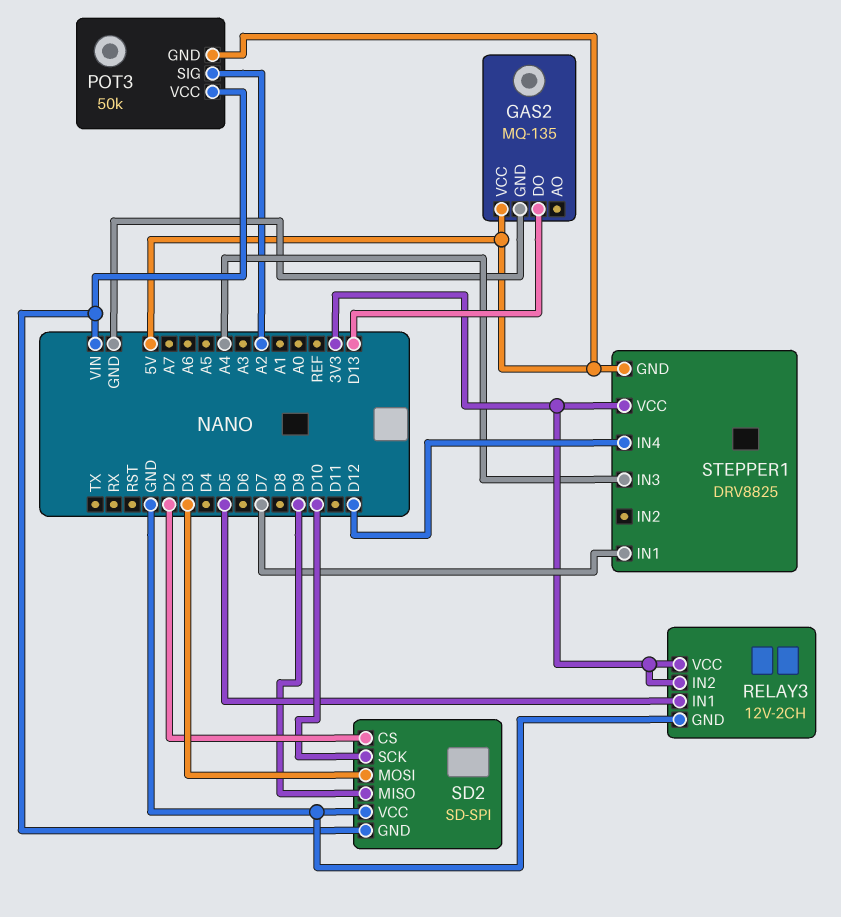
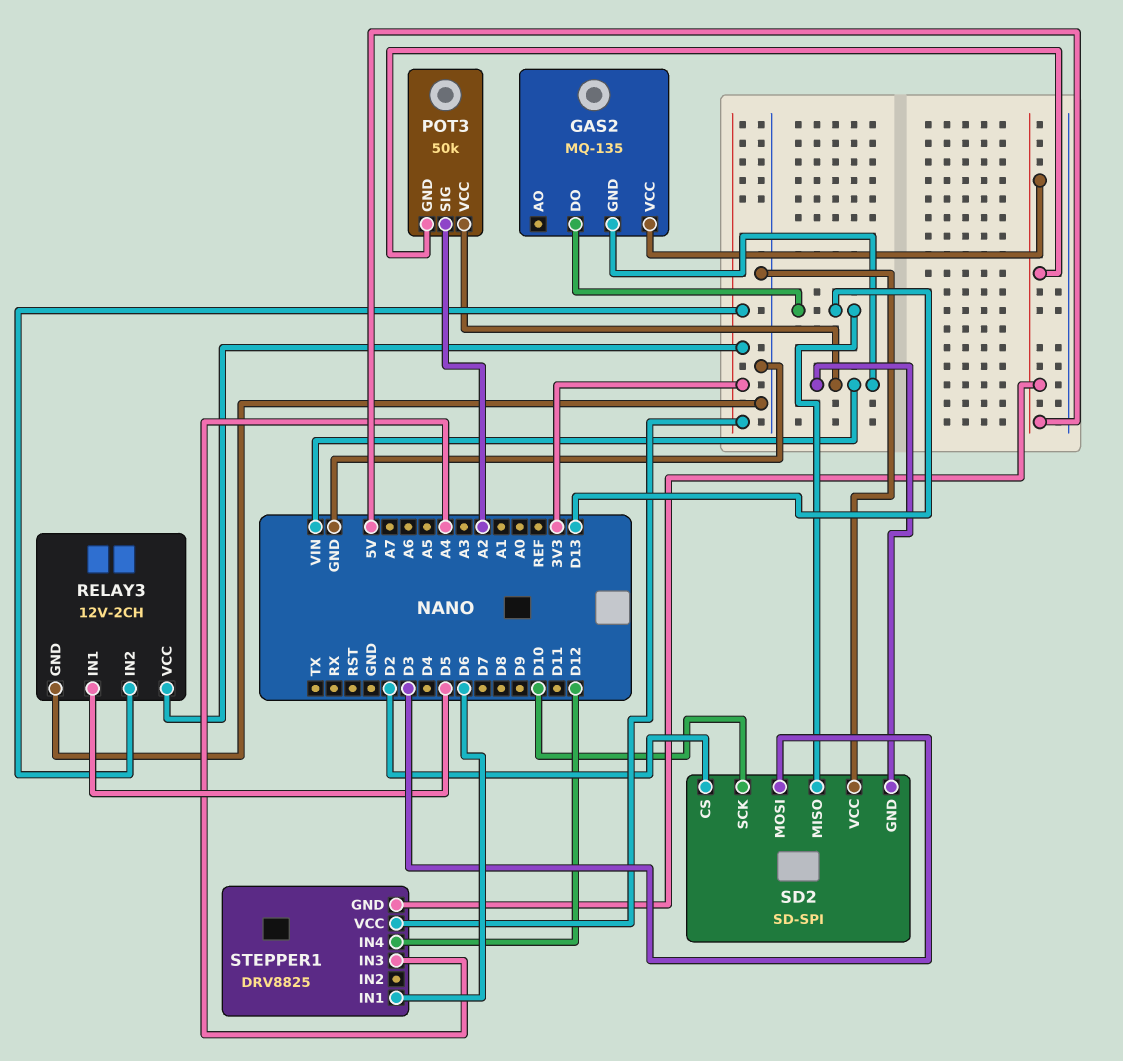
GAS2 pin GND: GND -> VIN
SD2 pin MISO: D9 -> D13
STEPPER1 pin IN1: D7 -> D6

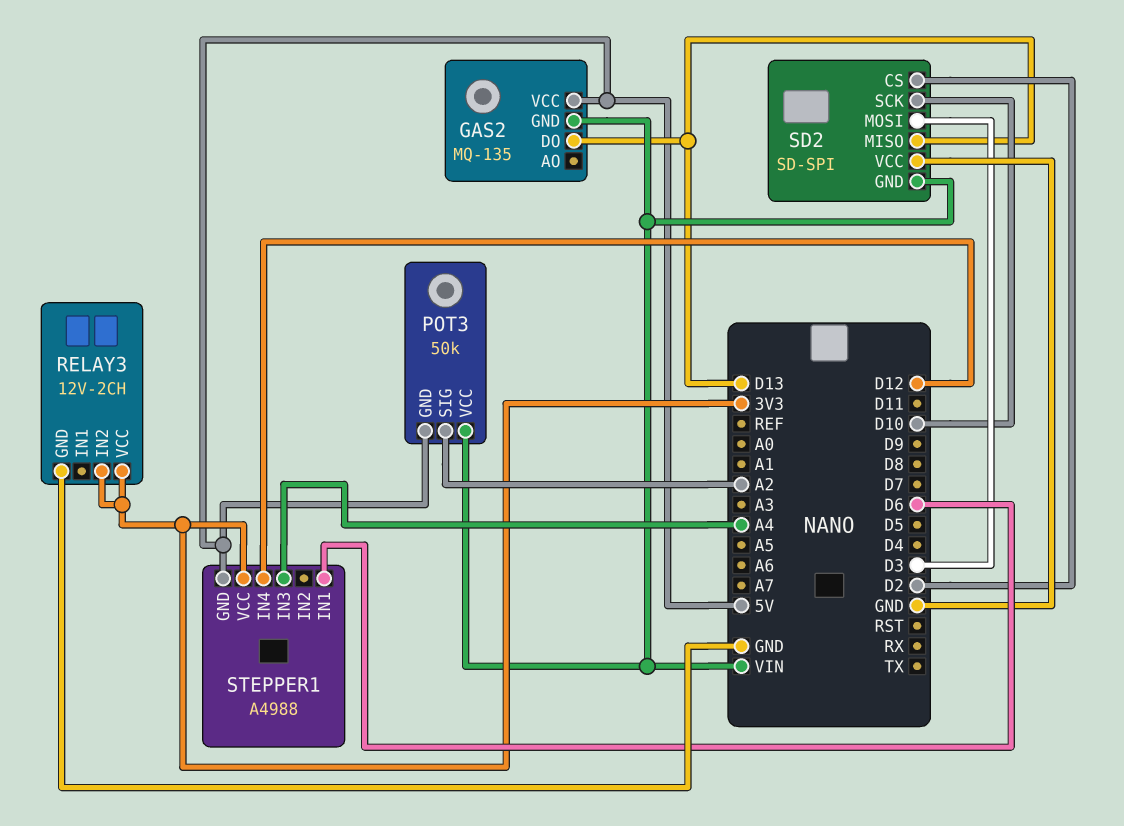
RELAY3 pin IN1: D5 -> none
STEPPER1: DRV8825 -> A4988

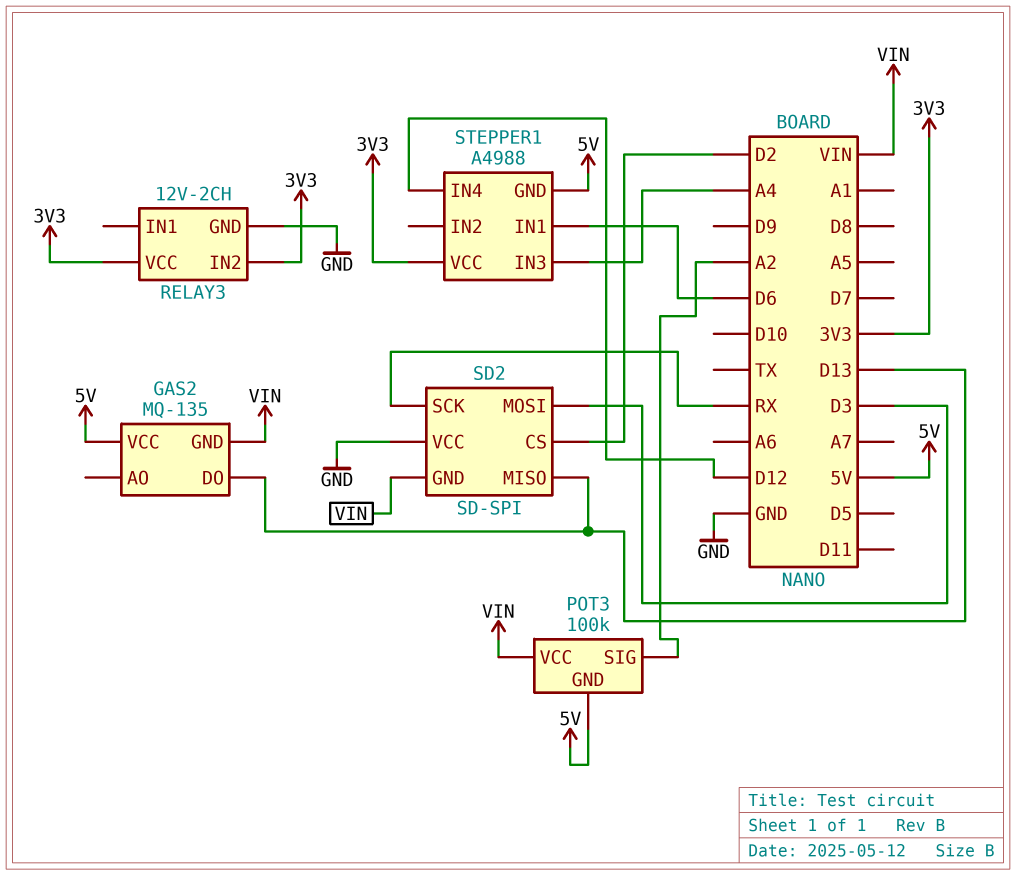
POT3: 50k -> 100k
SD2 pin SCK: D10 -> RX

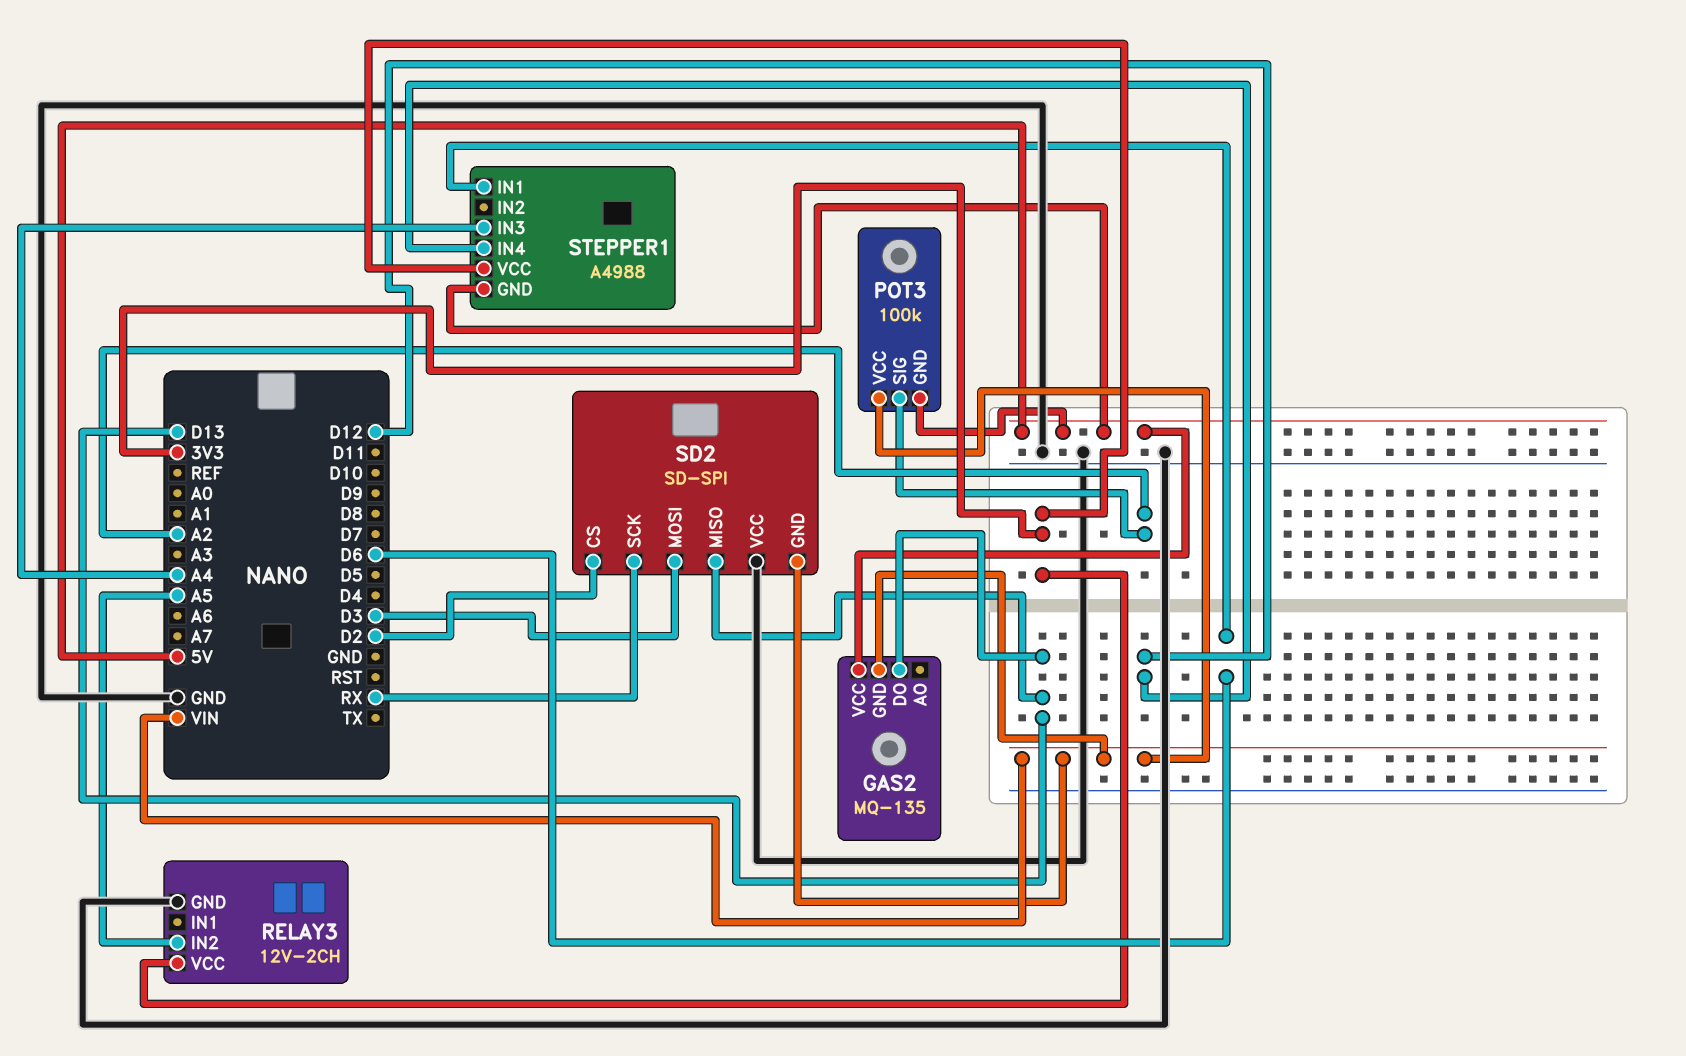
RELAY3 pin IN2: 3V3 -> A5

